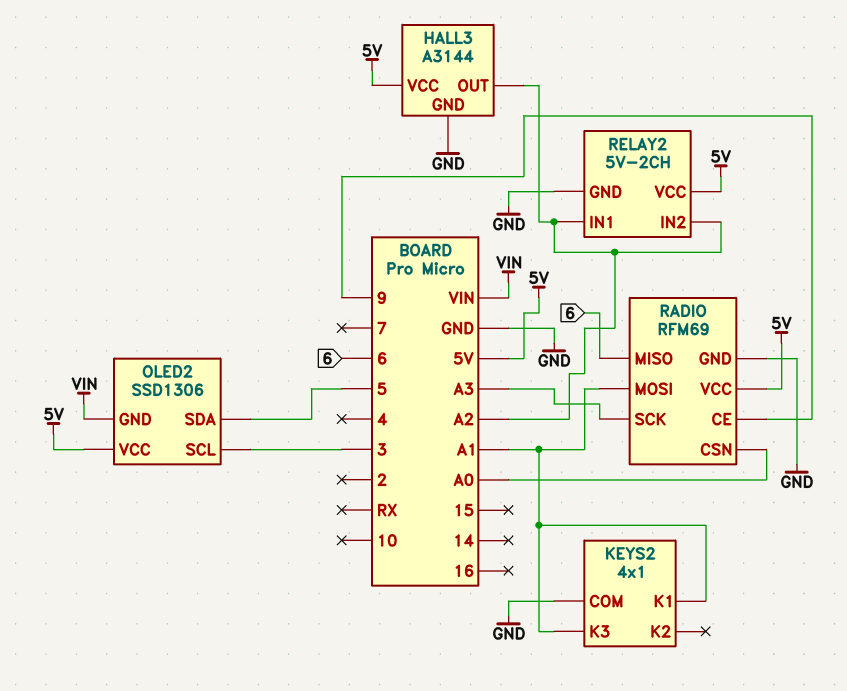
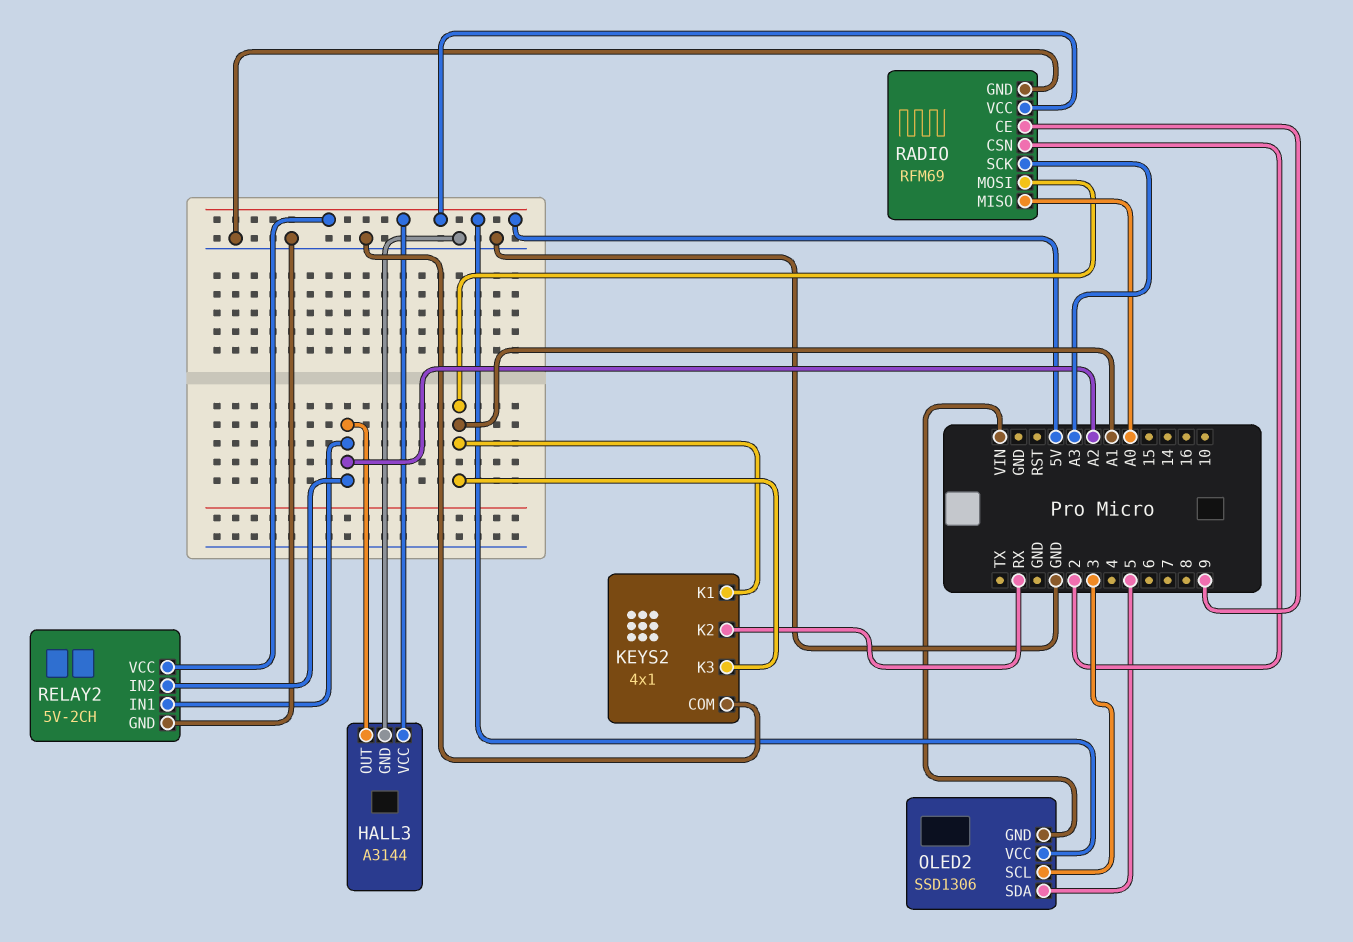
KEYS2 pin K2: none -> RX
RADIO pin CSN: A0 -> 2
RADIO pin MISO: 6 -> A0

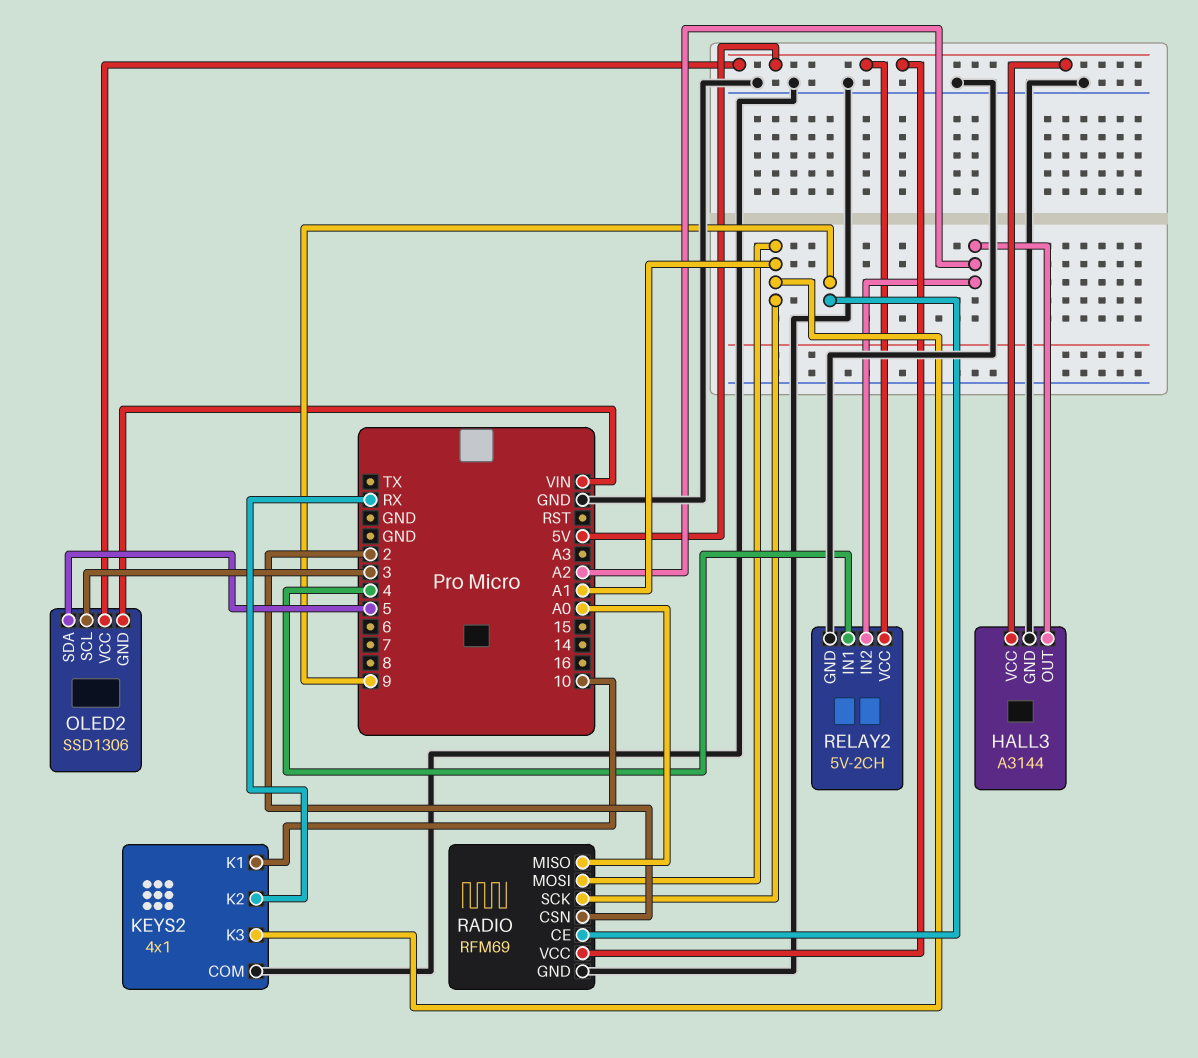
KEYS2 pin K1: A1 -> 10
RADIO pin SCK: A3 -> A1
RELAY2 pin IN1: A2 -> 4

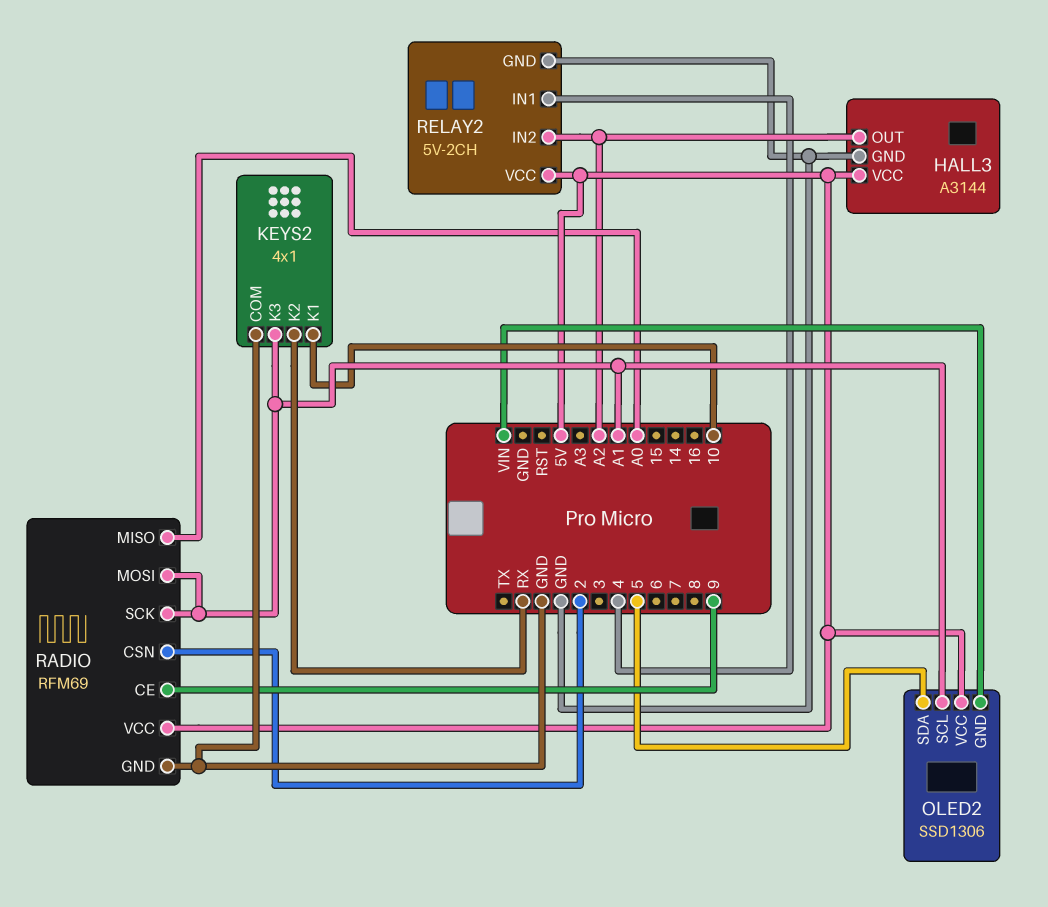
OLED2 pin SCL: 3 -> A1

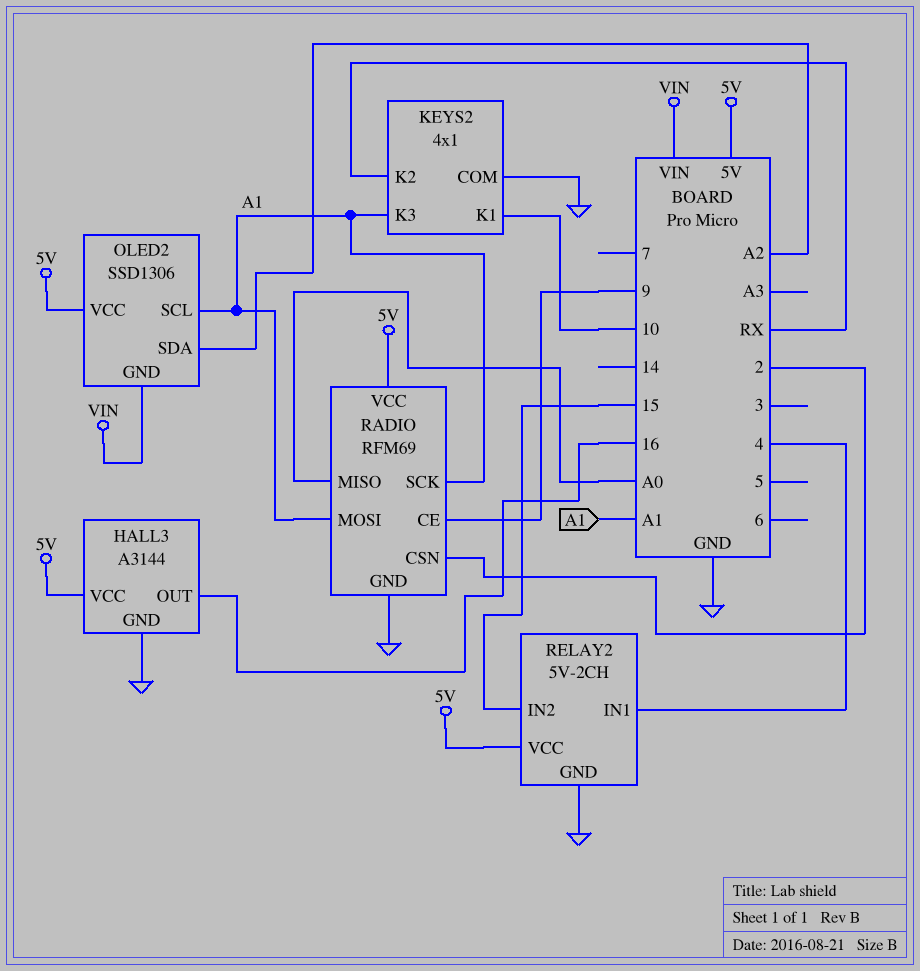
HALL3 pin OUT: A2 -> 16
OLED2 pin SDA: 5 -> A2
RELAY2 pin IN2: A2 -> 15

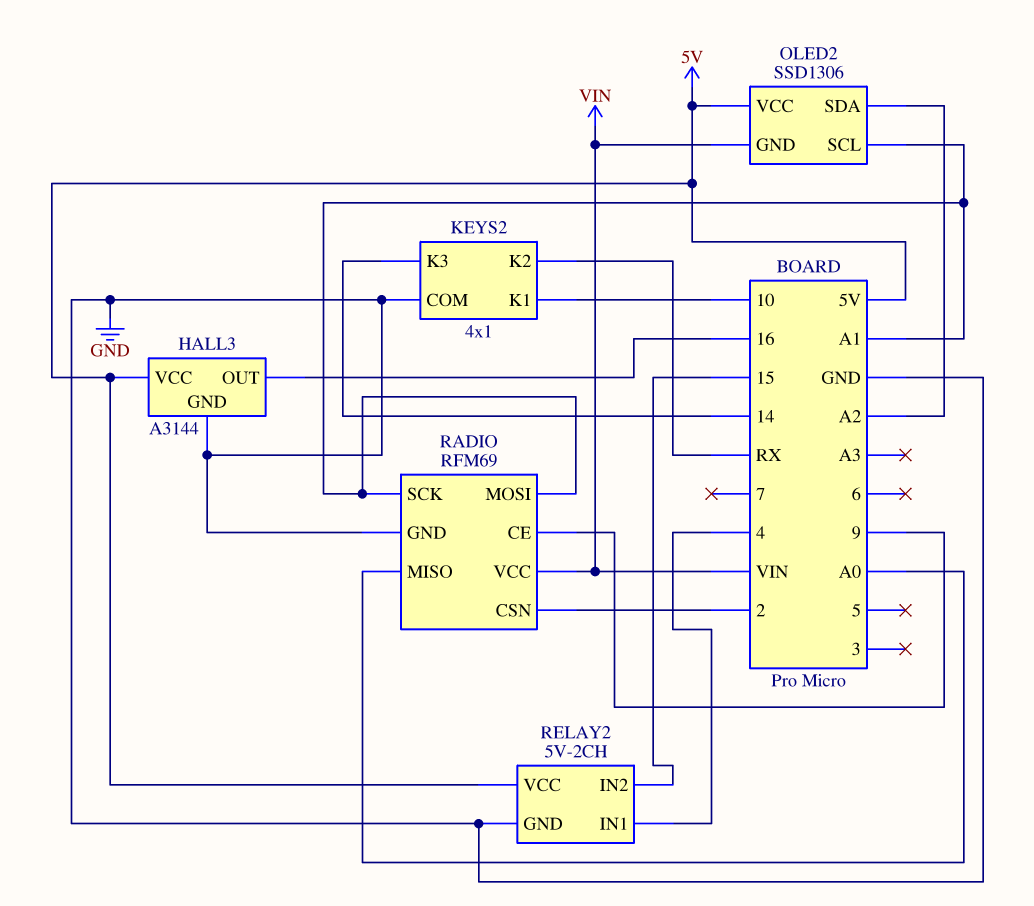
KEYS2 pin K3: A1 -> 14
RADIO pin VCC: 5V -> VIN

